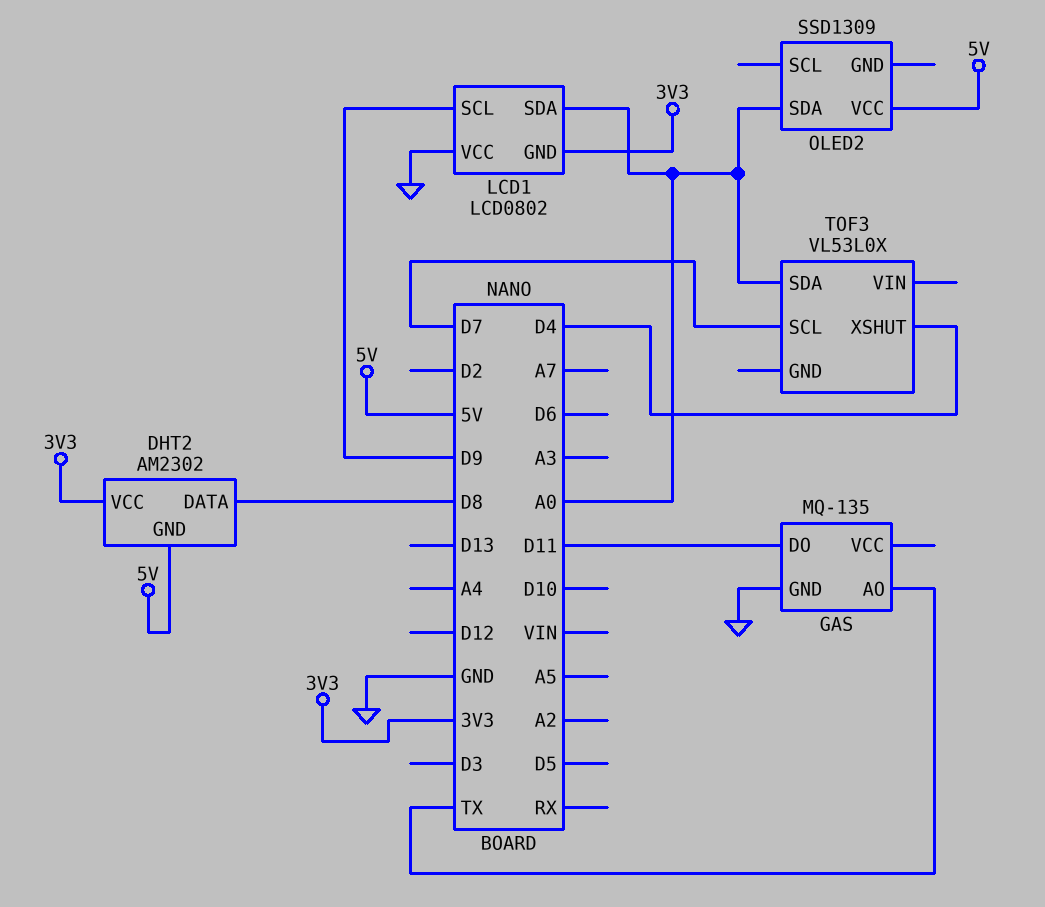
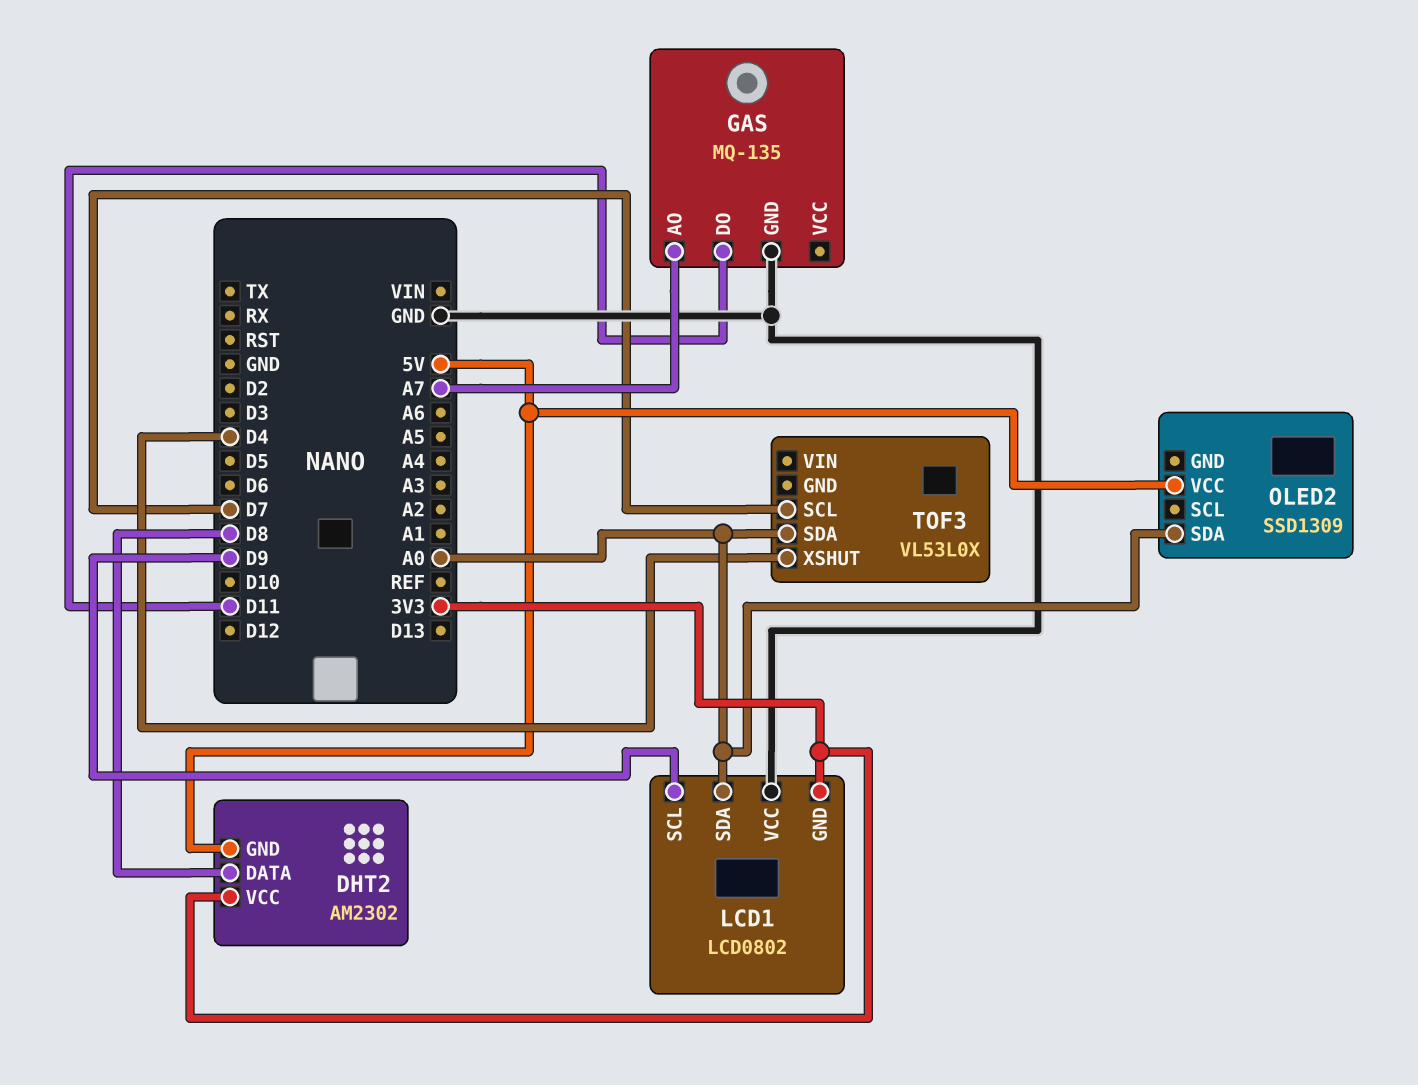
GAS pin AO: TX -> A7

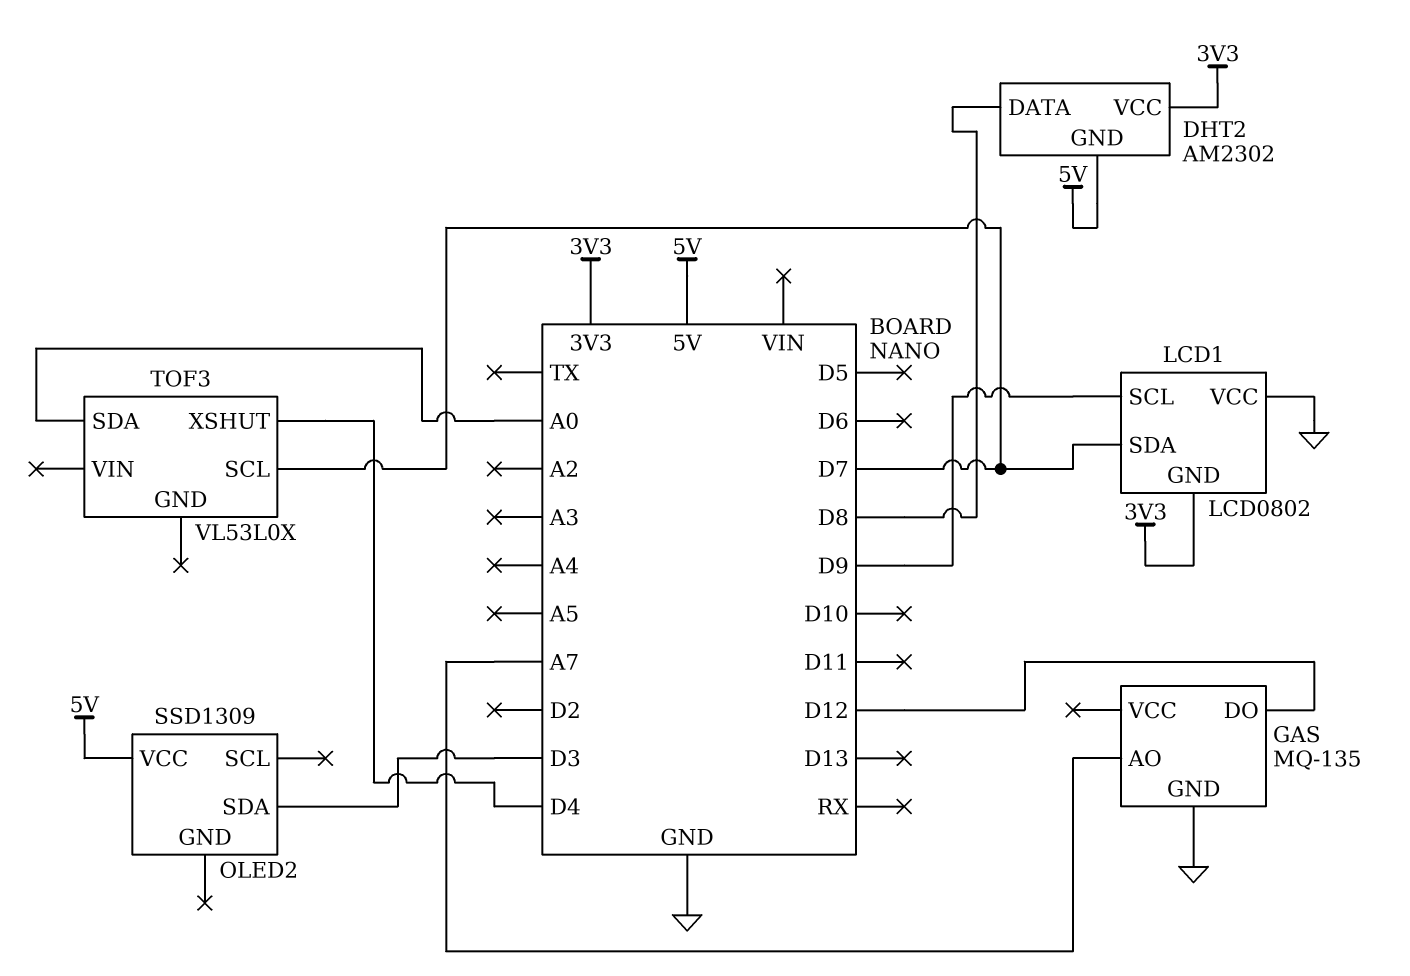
GAS pin DO: D11 -> D12
LCD1 pin SDA: A0 -> D7
OLED2 pin SDA: A0 -> D3

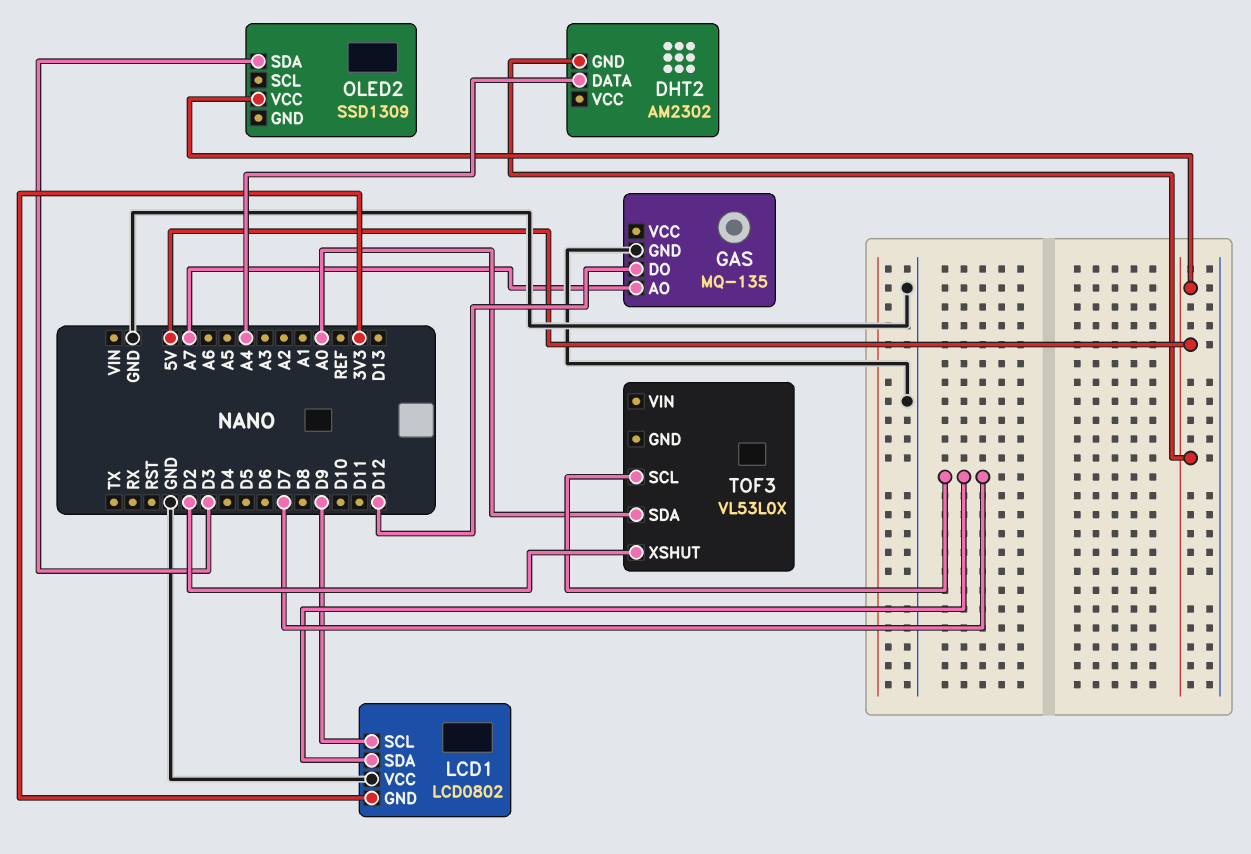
DHT2 pin DATA: D8 -> A4
DHT2 pin VCC: 3V3 -> none
TOF3 pin XSHUT: D4 -> D2

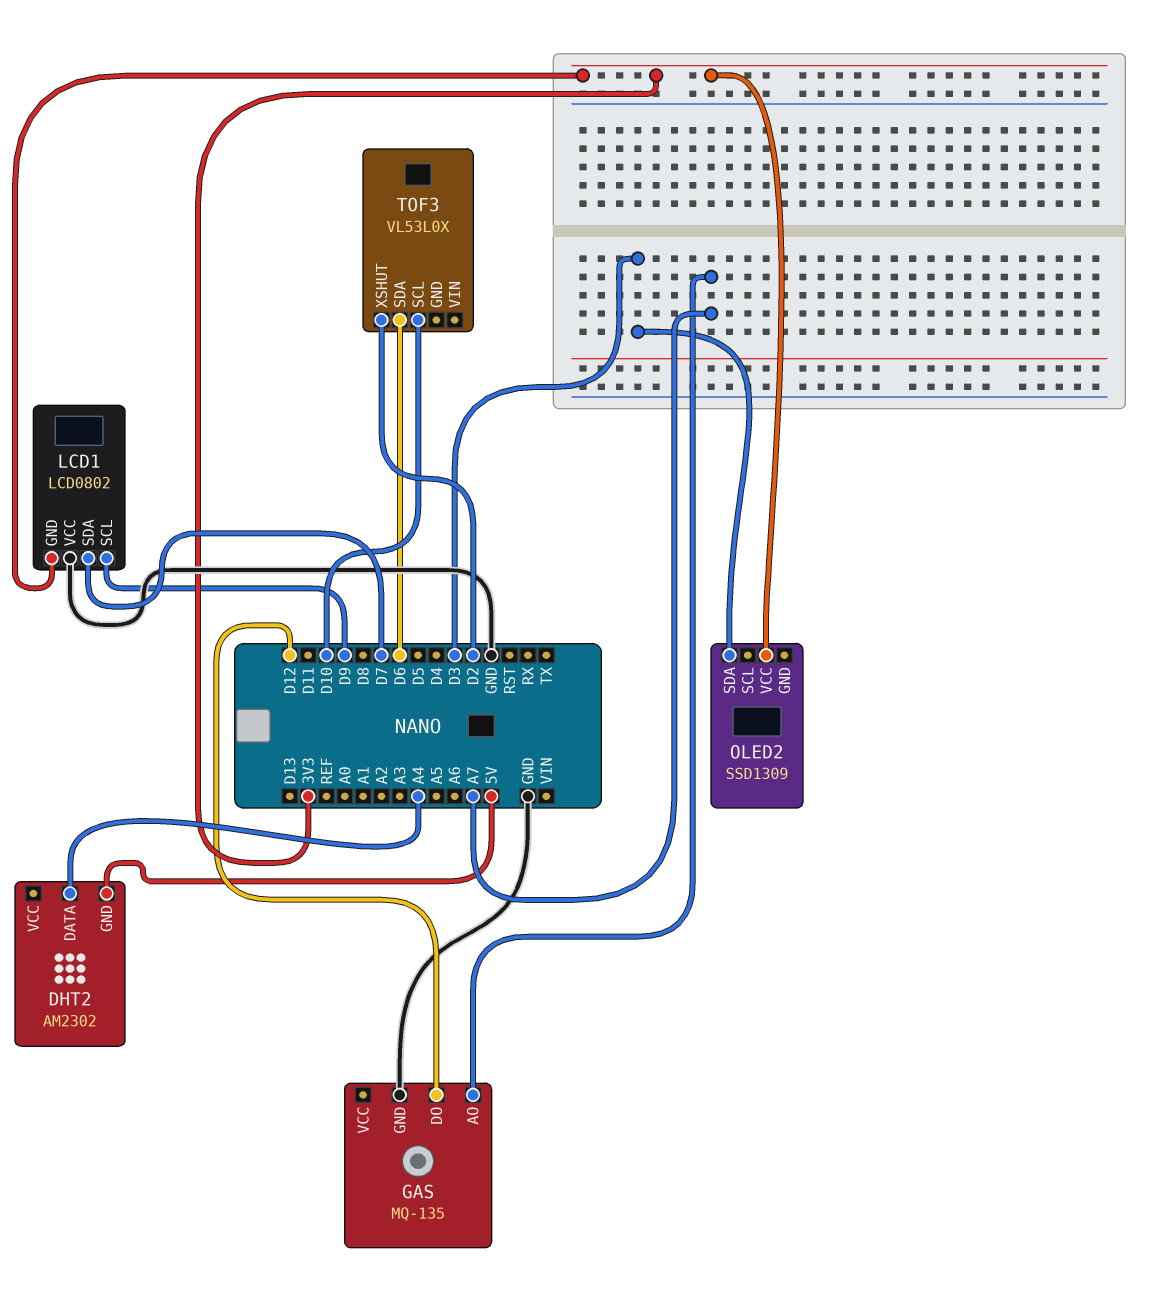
OLED2 pin VCC: 5V -> 3V3
TOF3 pin SCL: D7 -> D10
TOF3 pin SDA: A0 -> D6

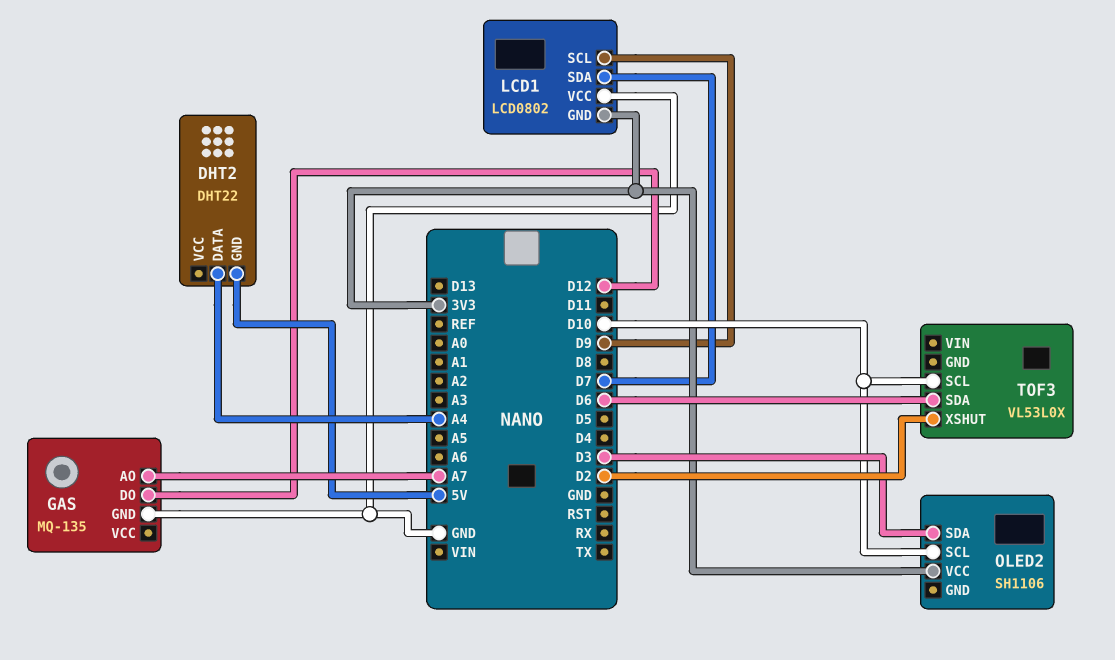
DHT2: AM2302 -> DHT22
OLED2: SSD1309 -> SH1106
OLED2 pin SCL: none -> D10

